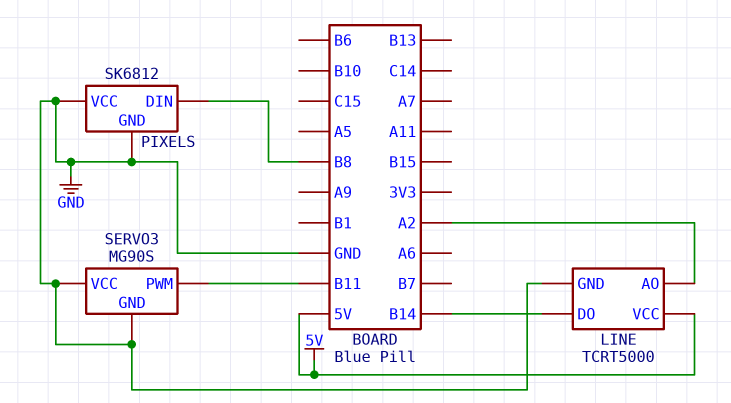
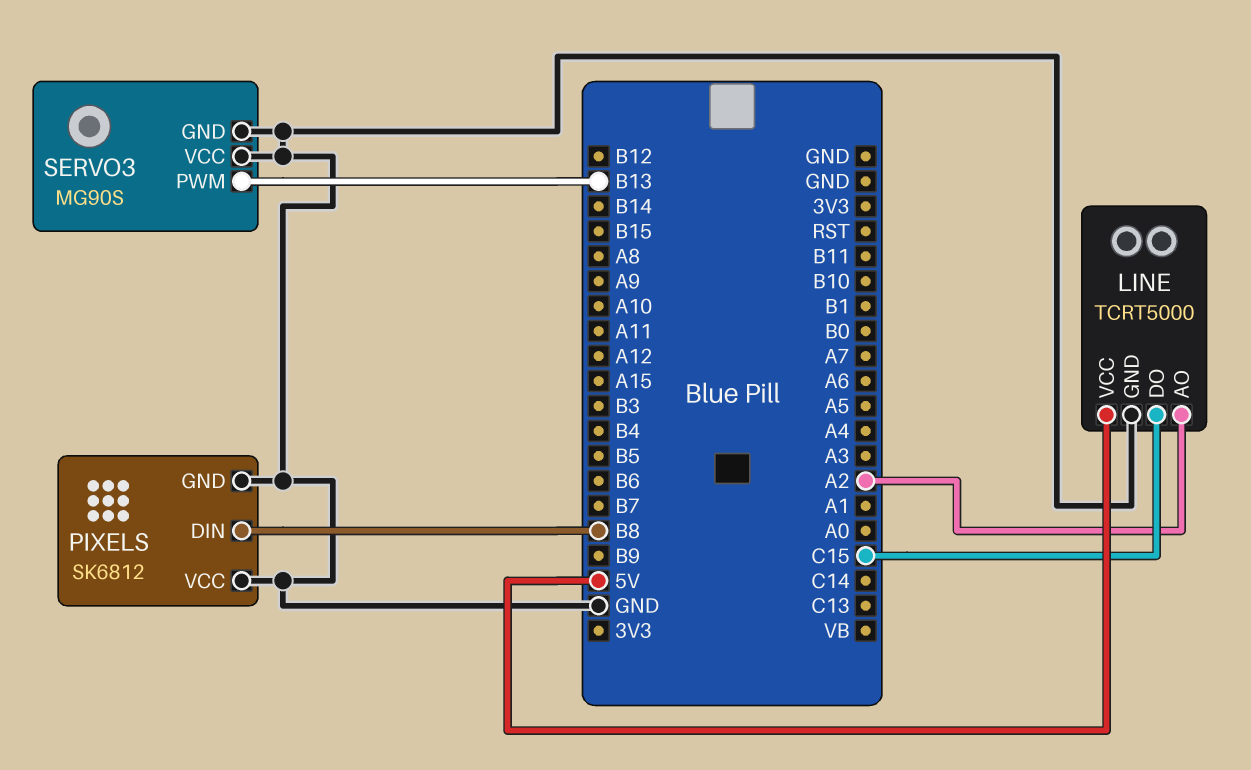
LINE pin DO: B14 -> C15
SERVO3 pin PWM: B11 -> B13

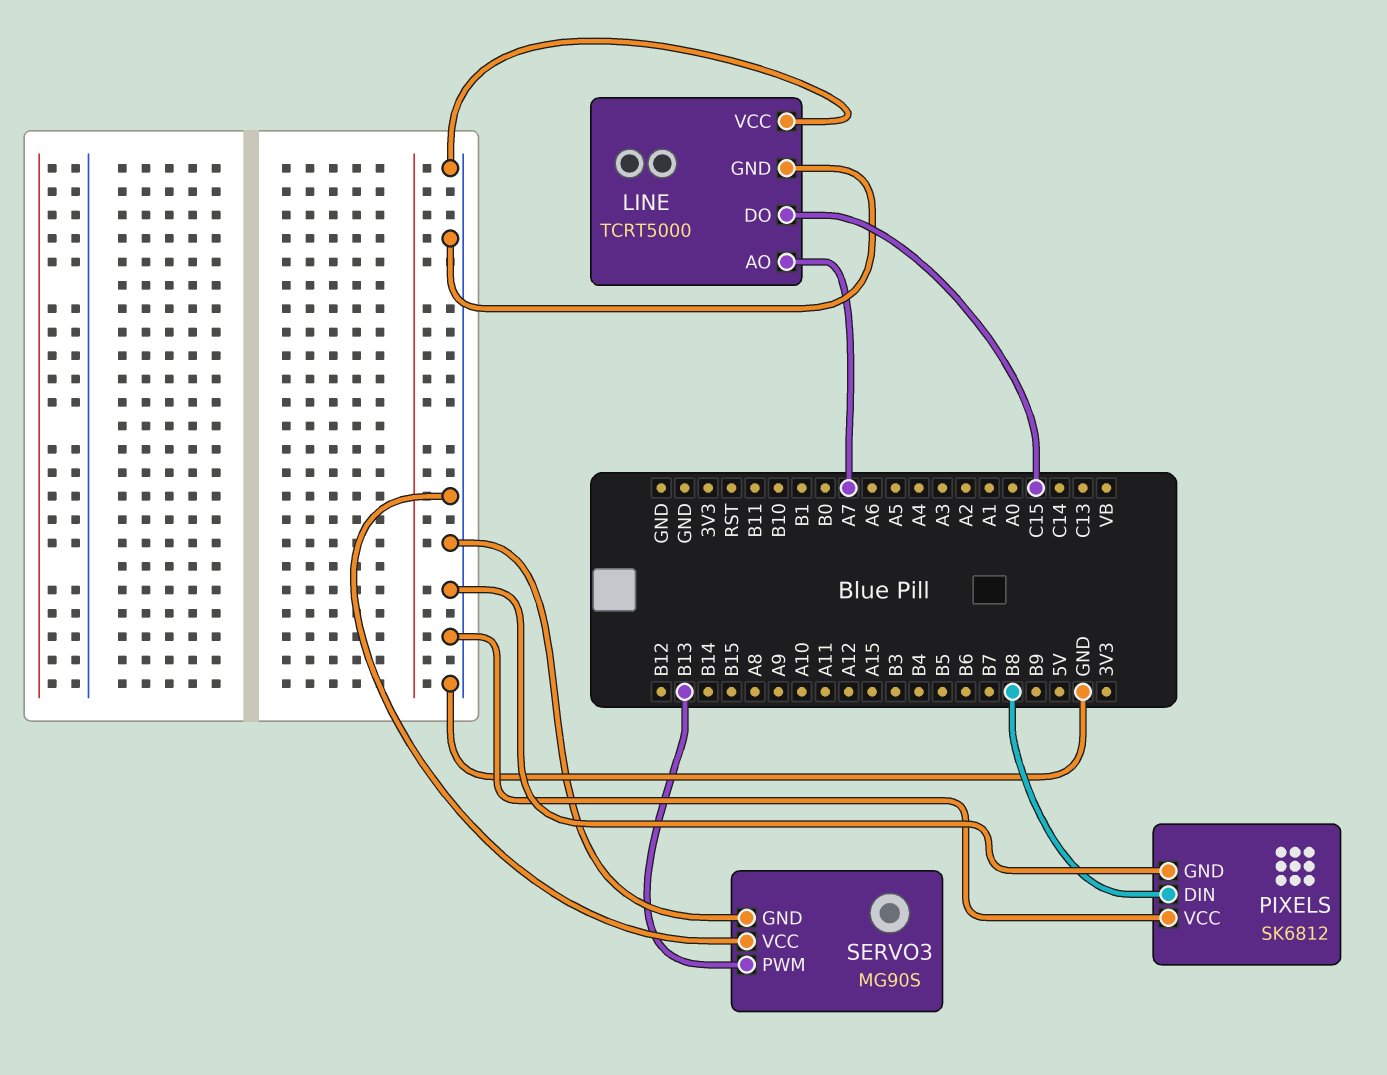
LINE pin AO: A2 -> A7
LINE pin VCC: 5V -> GND

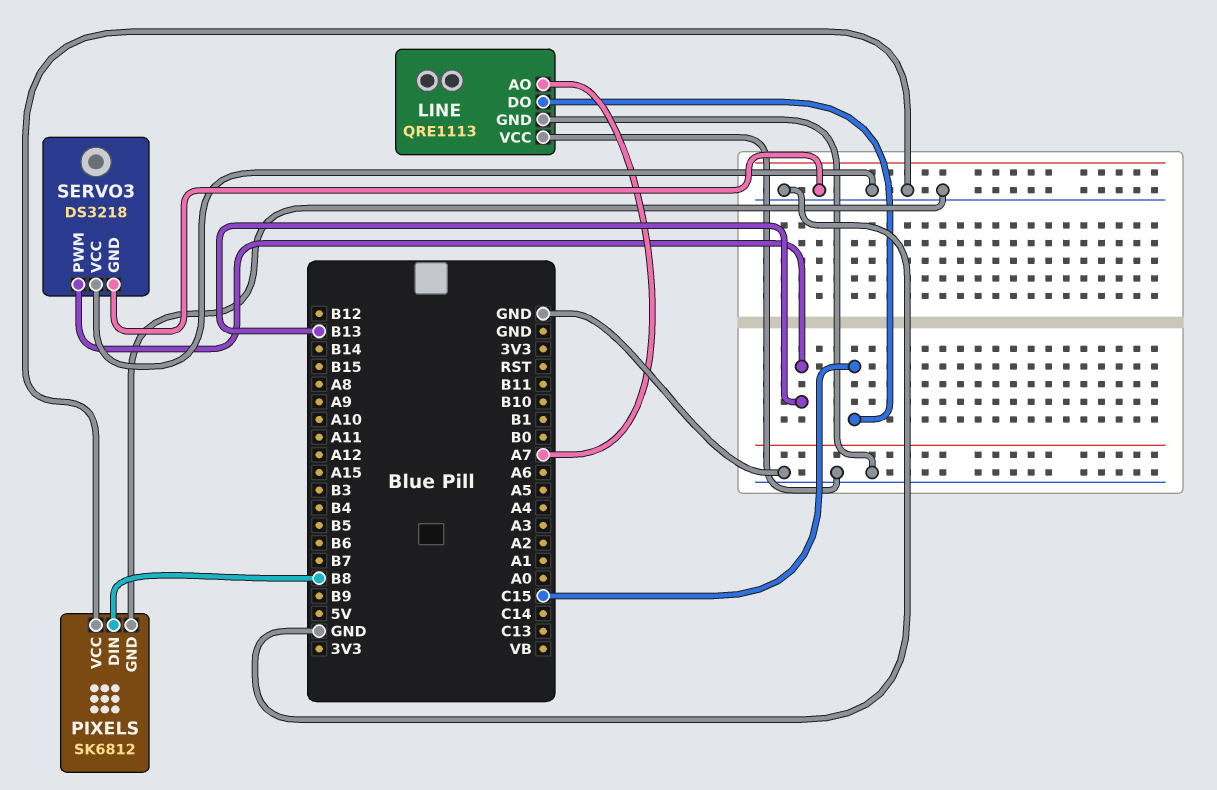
LINE: TCRT5000 -> QRE1113
SERVO3: MG90S -> DS3218

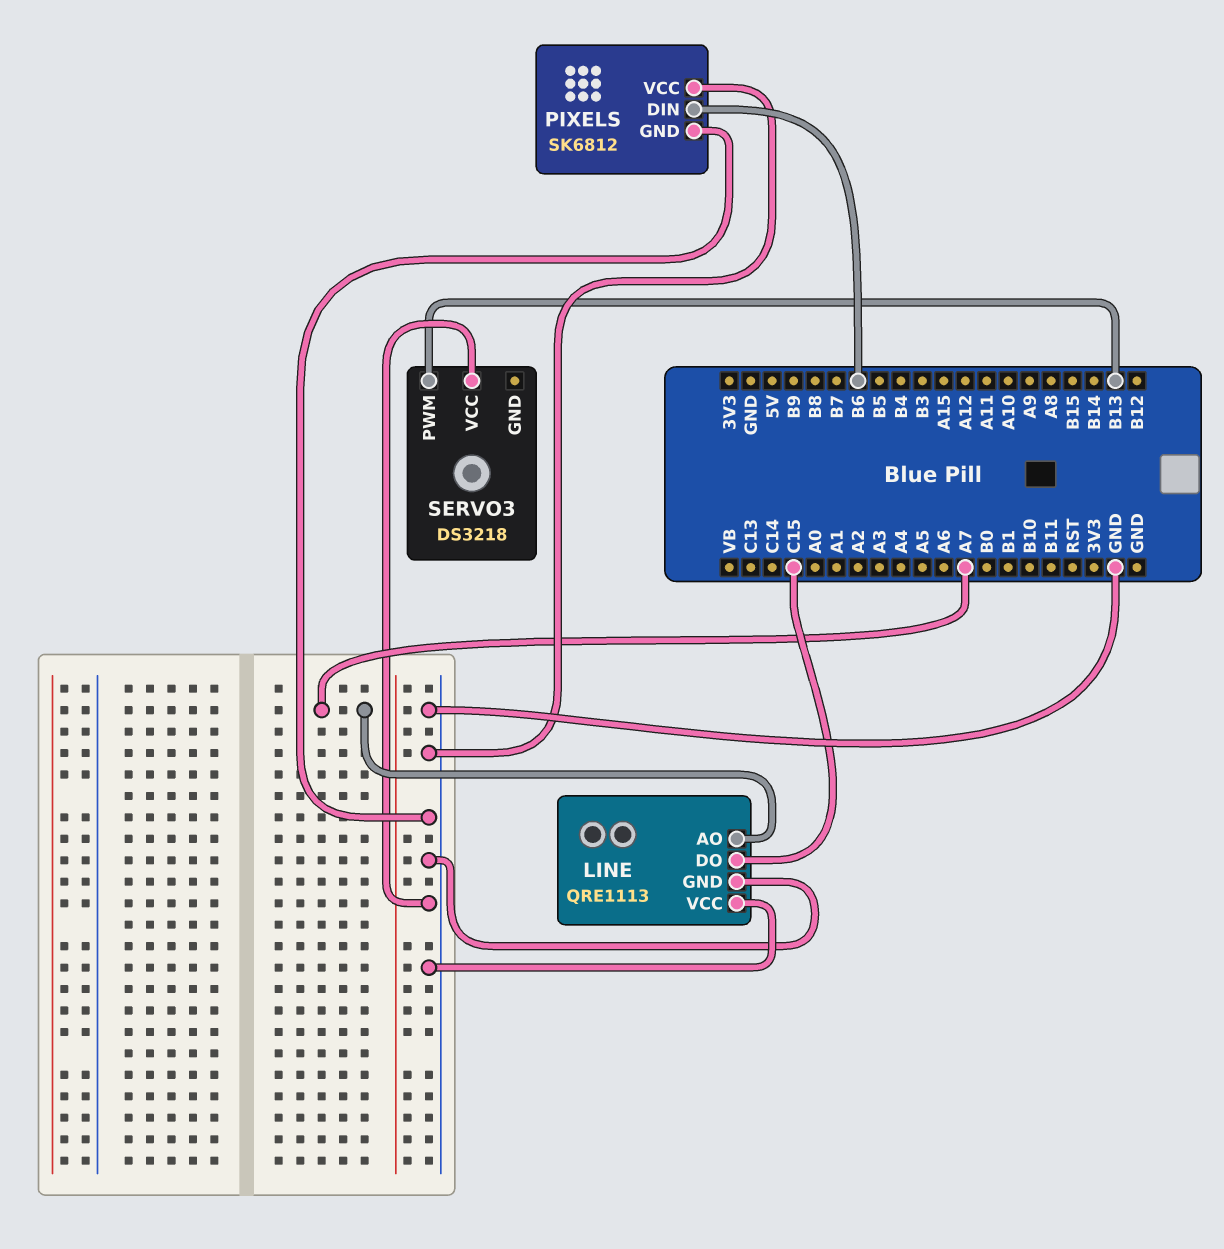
PIXELS pin DIN: B8 -> B6
SERVO3 pin GND: GND -> none

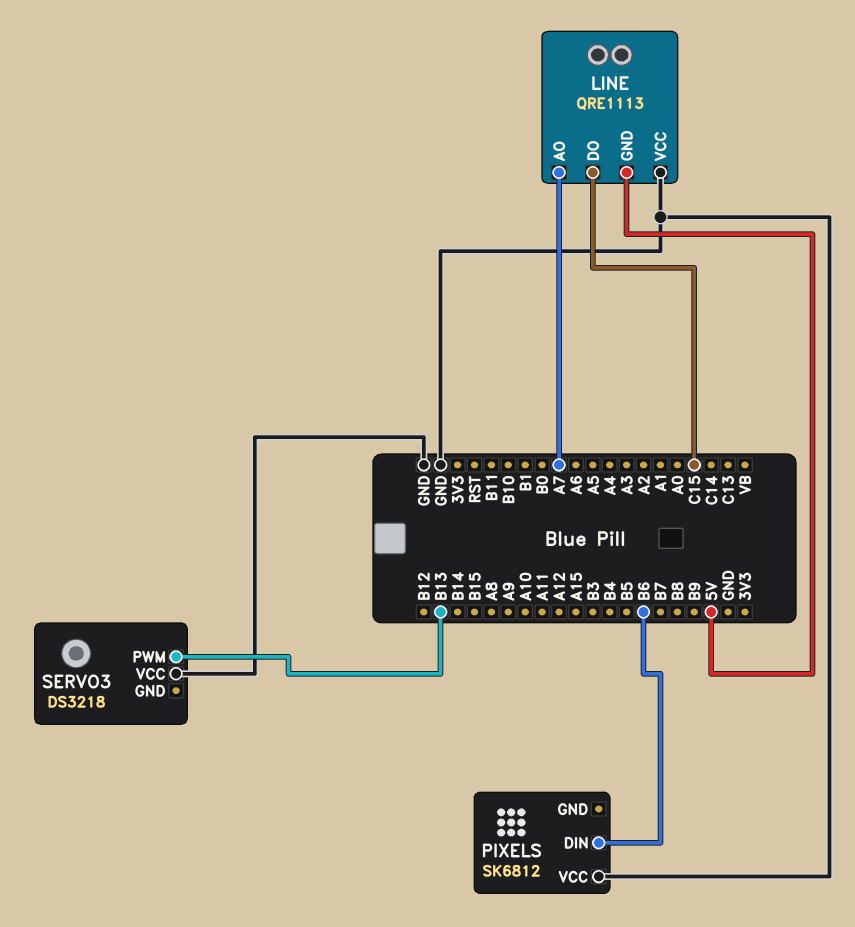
LINE pin GND: GND -> 5V
PIXELS pin GND: GND -> none

